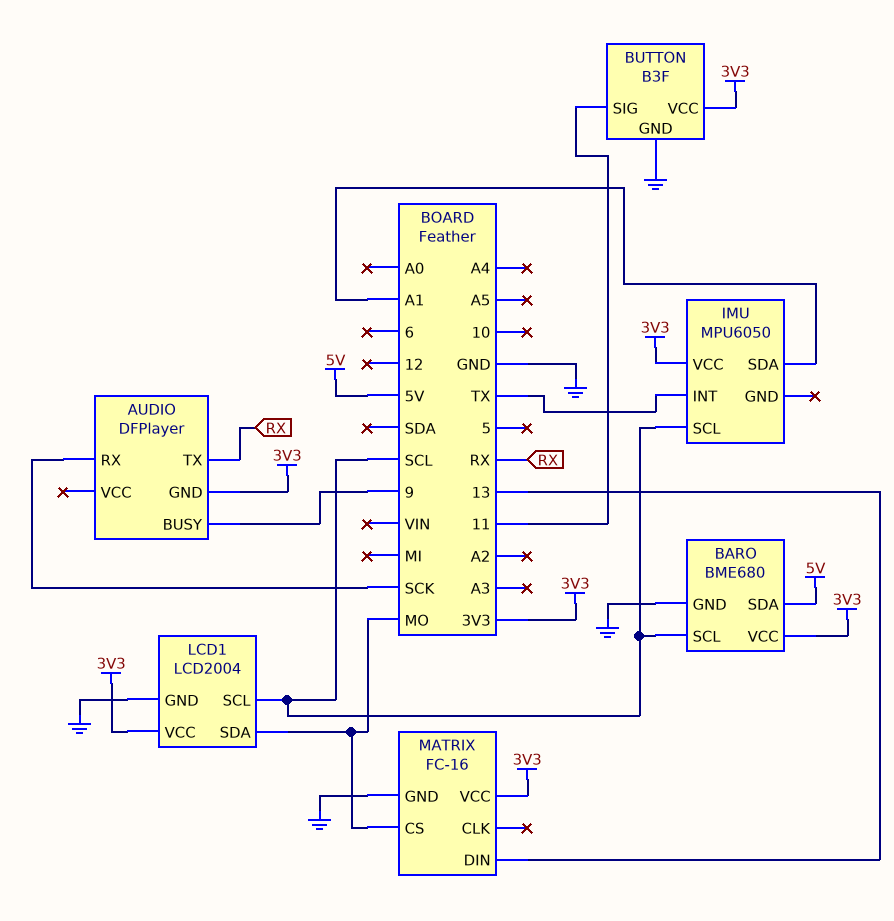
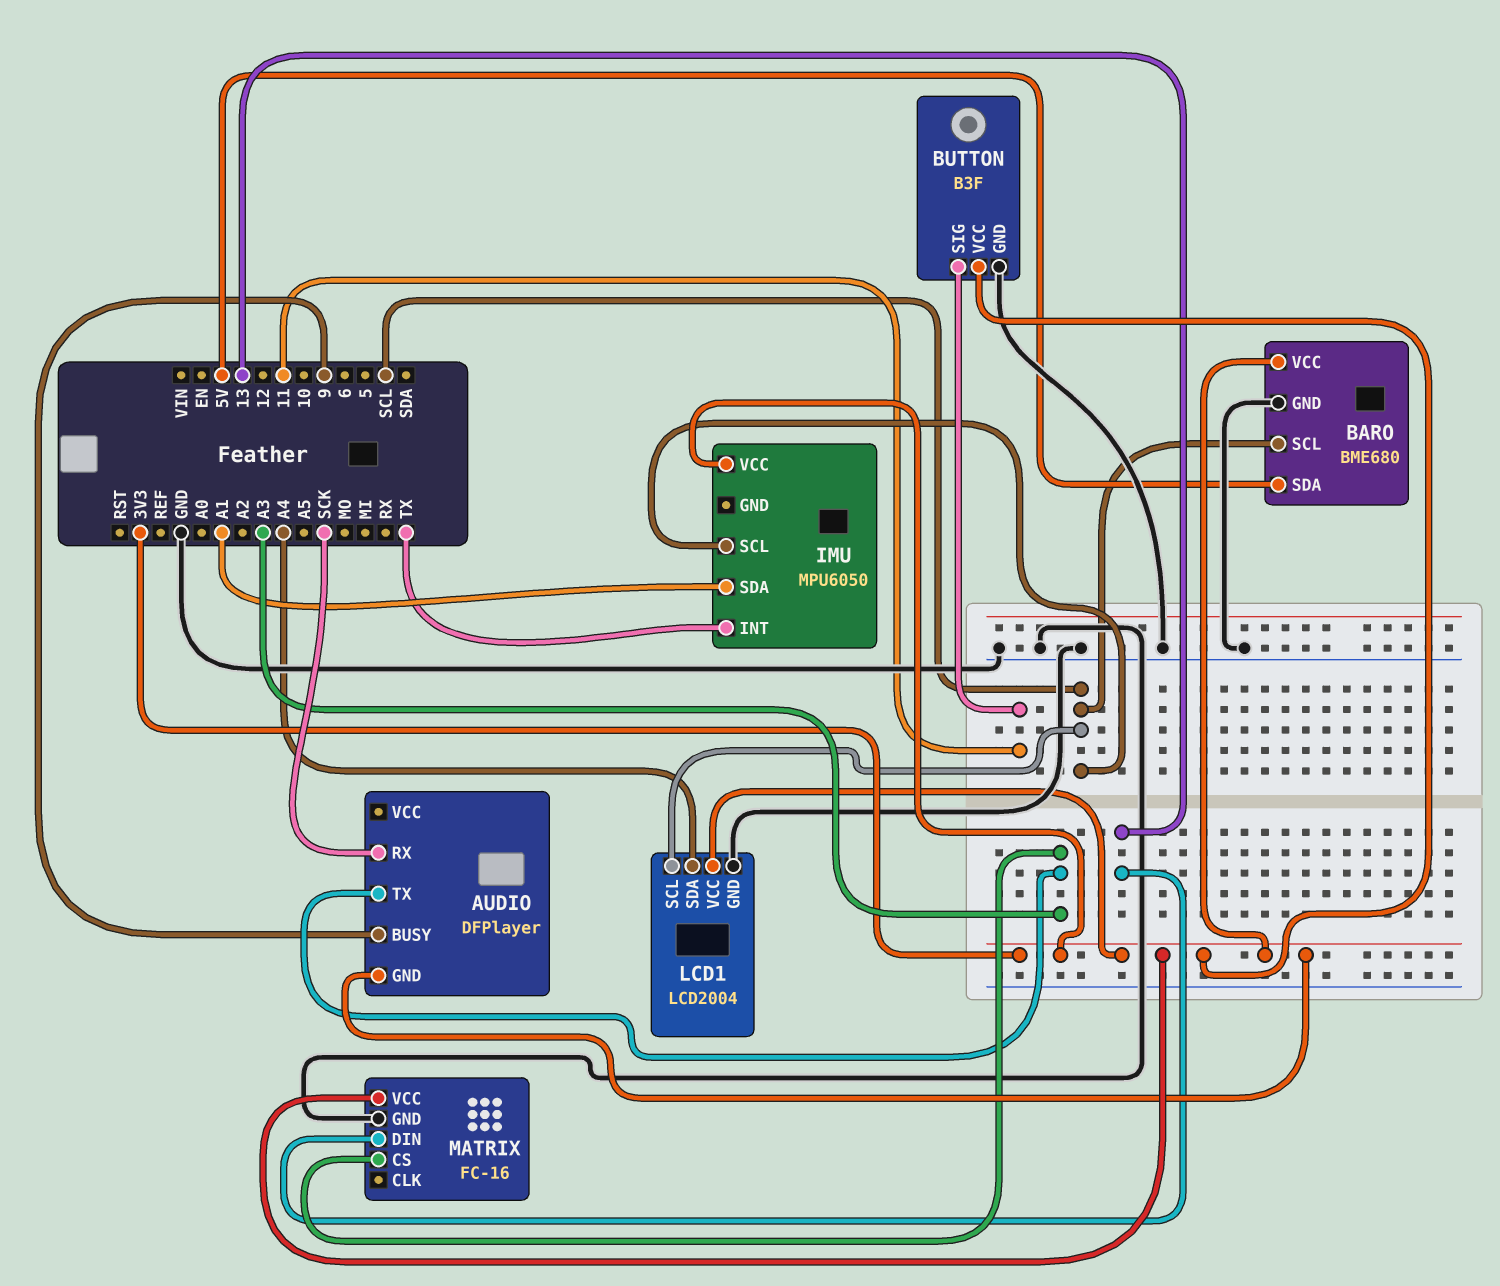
AUDIO pin TX: RX -> A3
LCD1 pin SDA: MO -> A4
MATRIX pin CS: MO -> A3

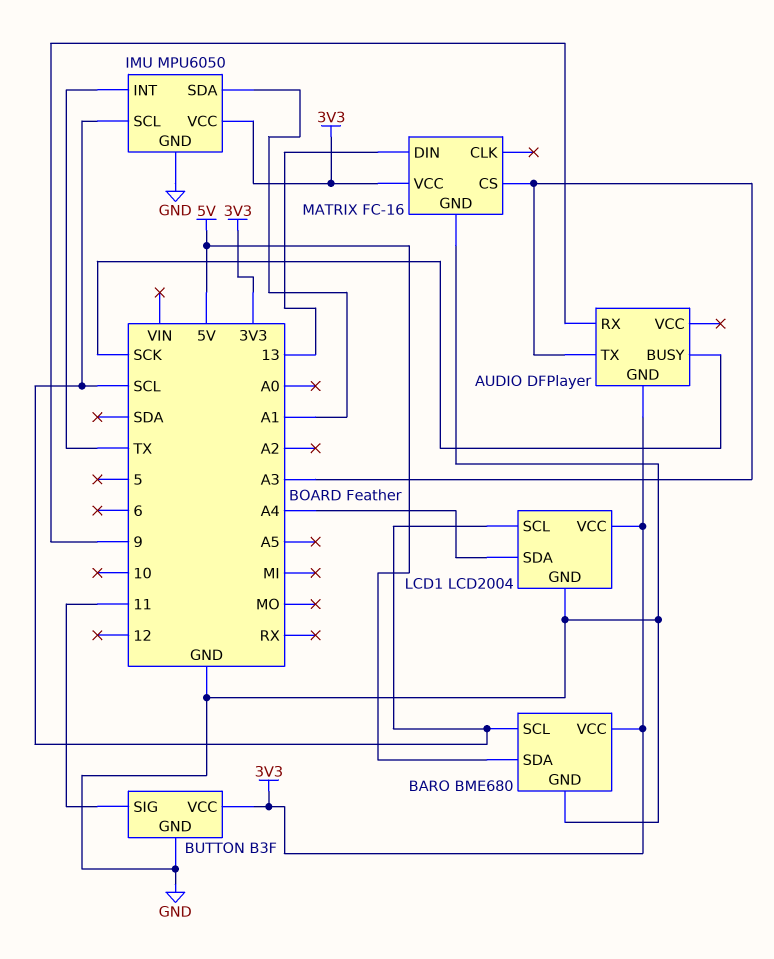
AUDIO pin BUSY: 9 -> SCK
AUDIO pin RX: SCK -> 9
IMU pin GND: none -> GND

